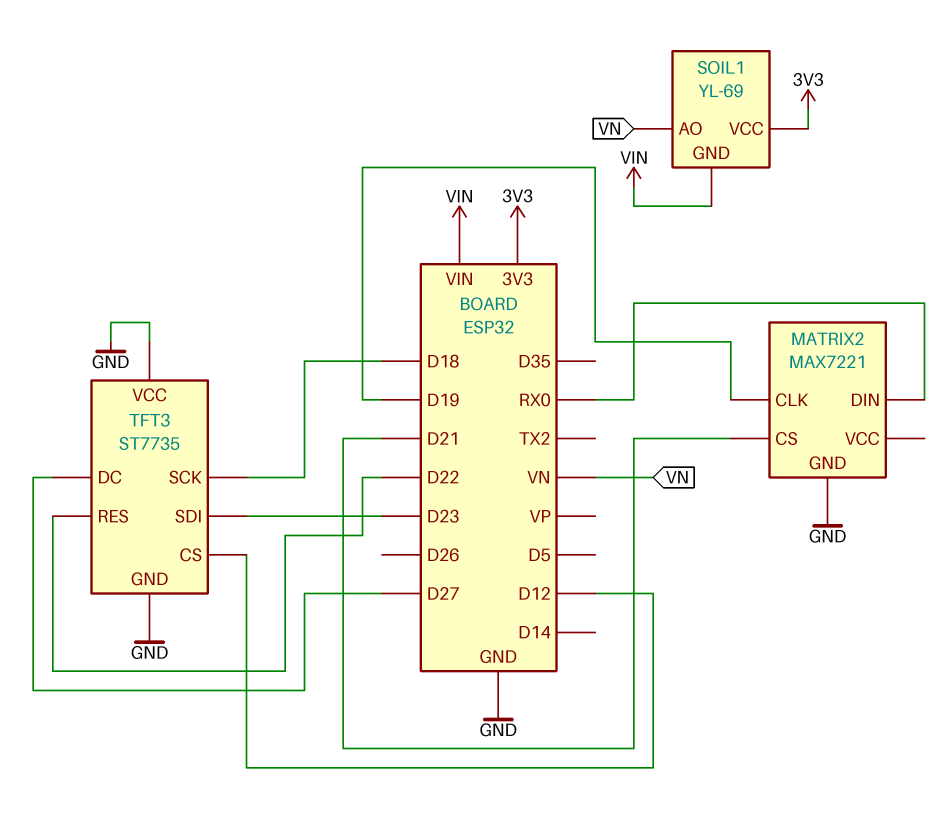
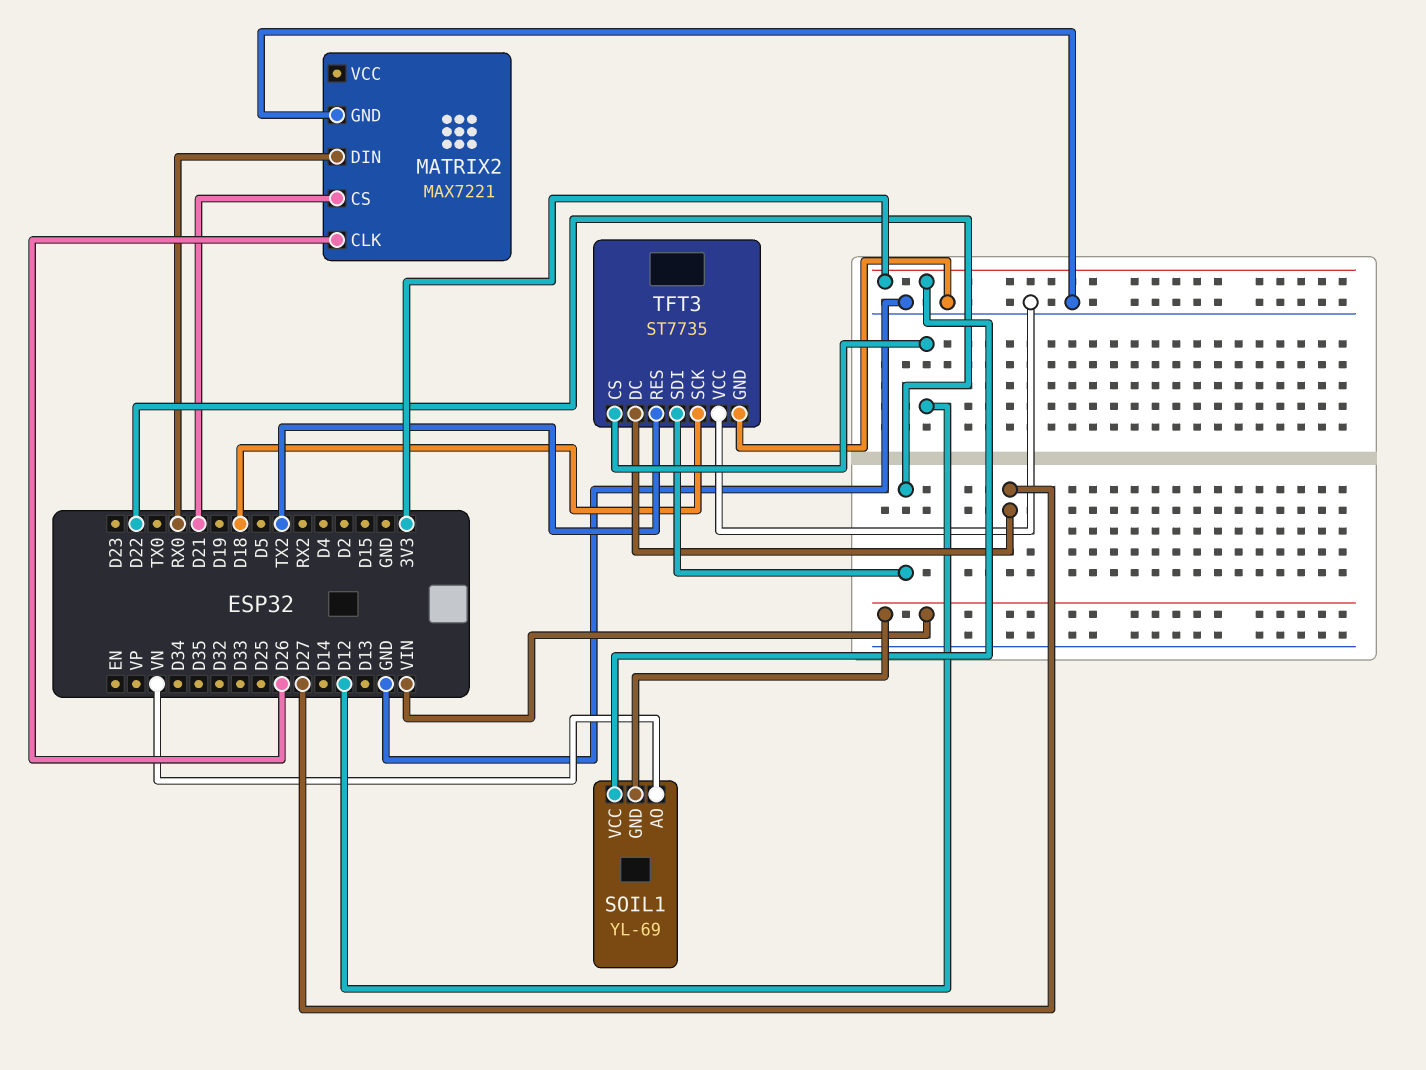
MATRIX2 pin CLK: D19 -> D26
TFT3 pin RES: D22 -> TX2
TFT3 pin SDI: D23 -> D22

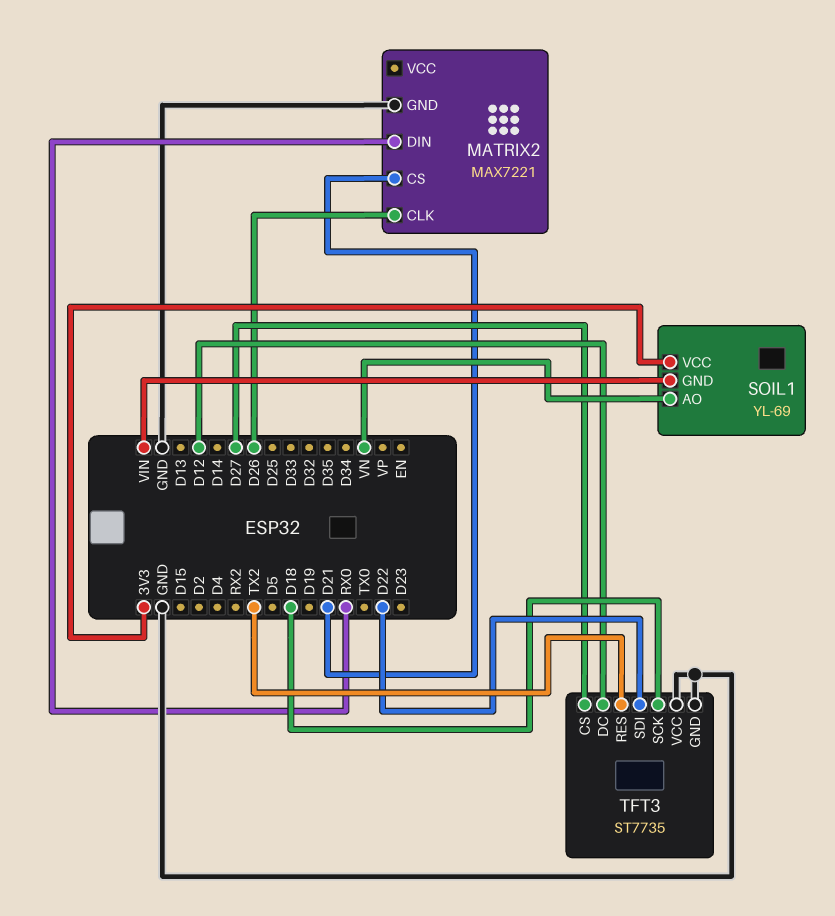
TFT3 pin CS: D12 -> D27
TFT3 pin DC: D27 -> D12

